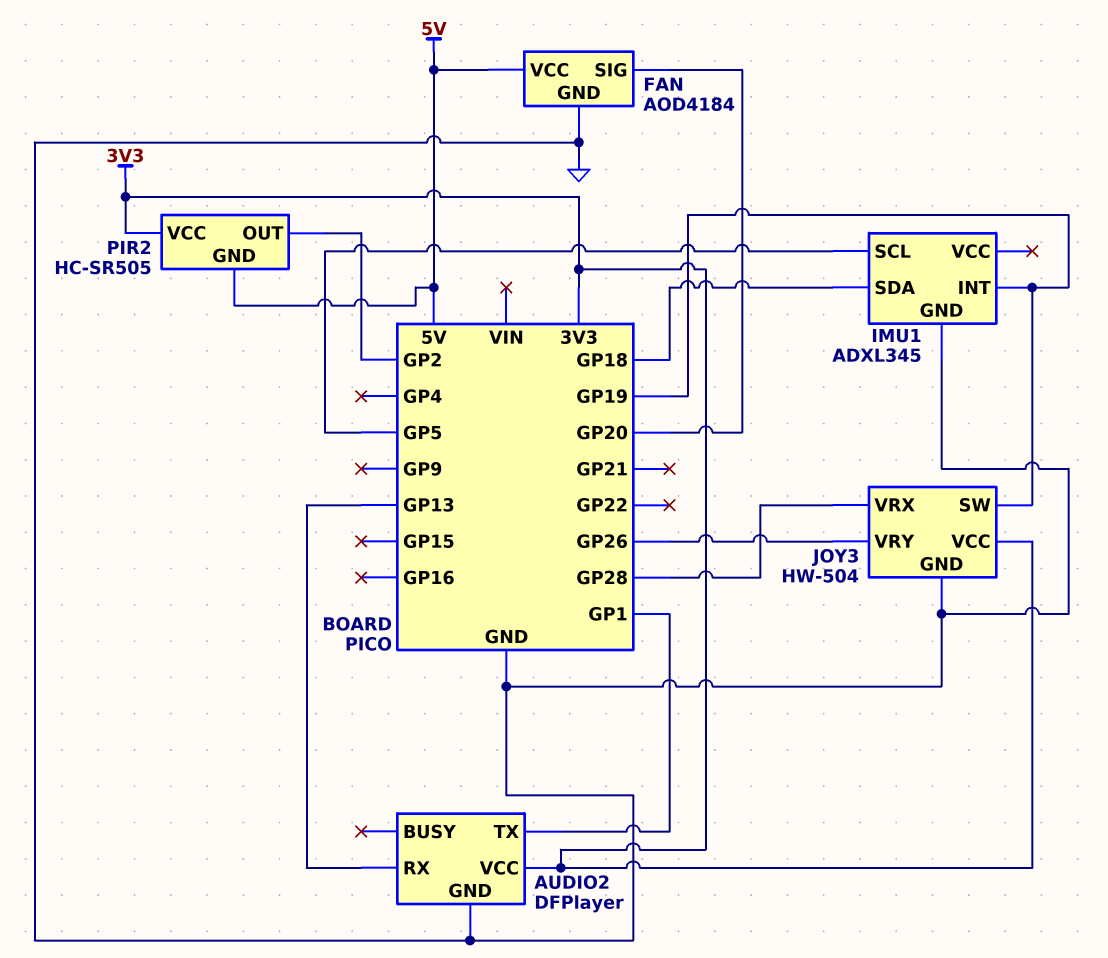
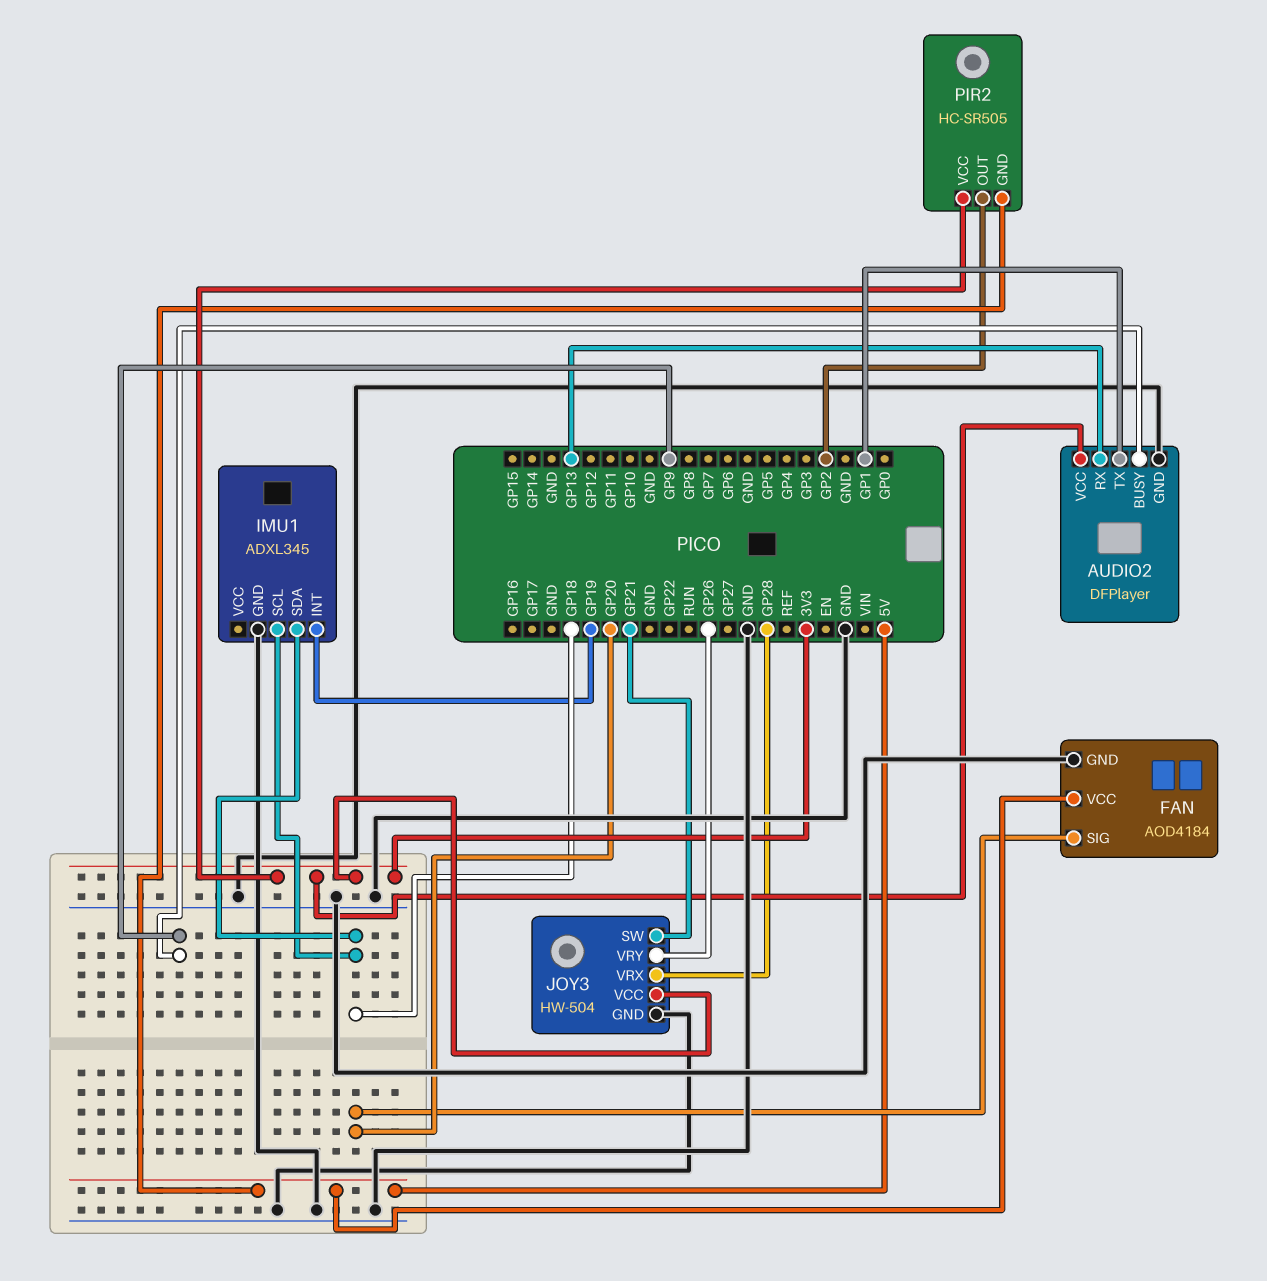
AUDIO2 pin BUSY: none -> GP9
IMU1 pin SCL: GP5 -> GP18
JOY3 pin SW: GP19 -> GP21

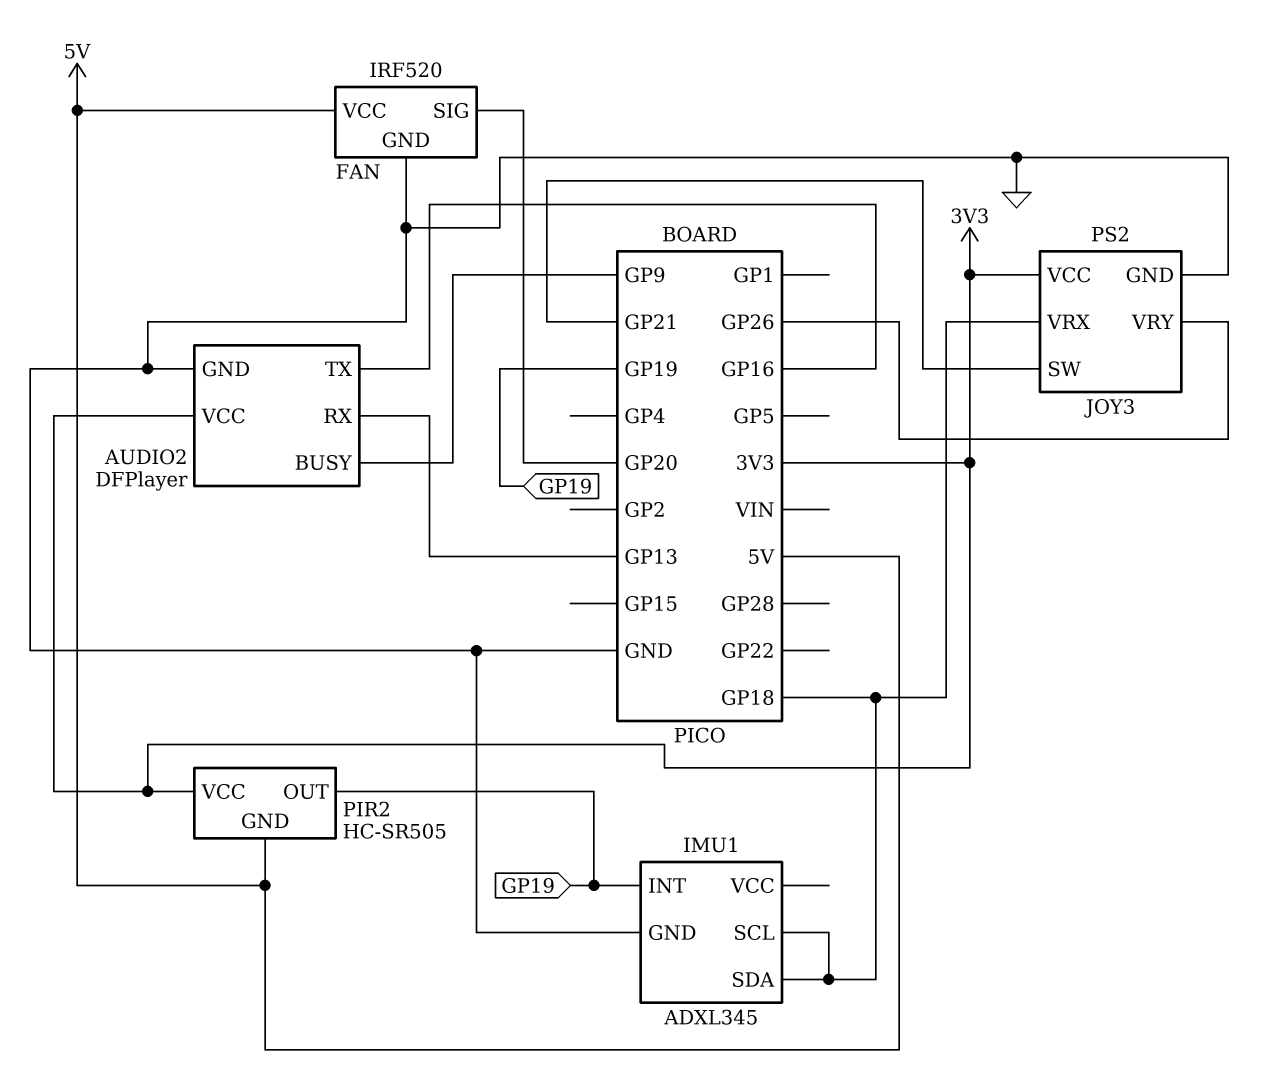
AUDIO2 pin TX: GP1 -> GP16
FAN: AOD4184 -> IRF520
JOY3: HW-504 -> PS2
JOY3 pin VRX: GP28 -> GP18
PIR2 pin OUT: GP2 -> GP19

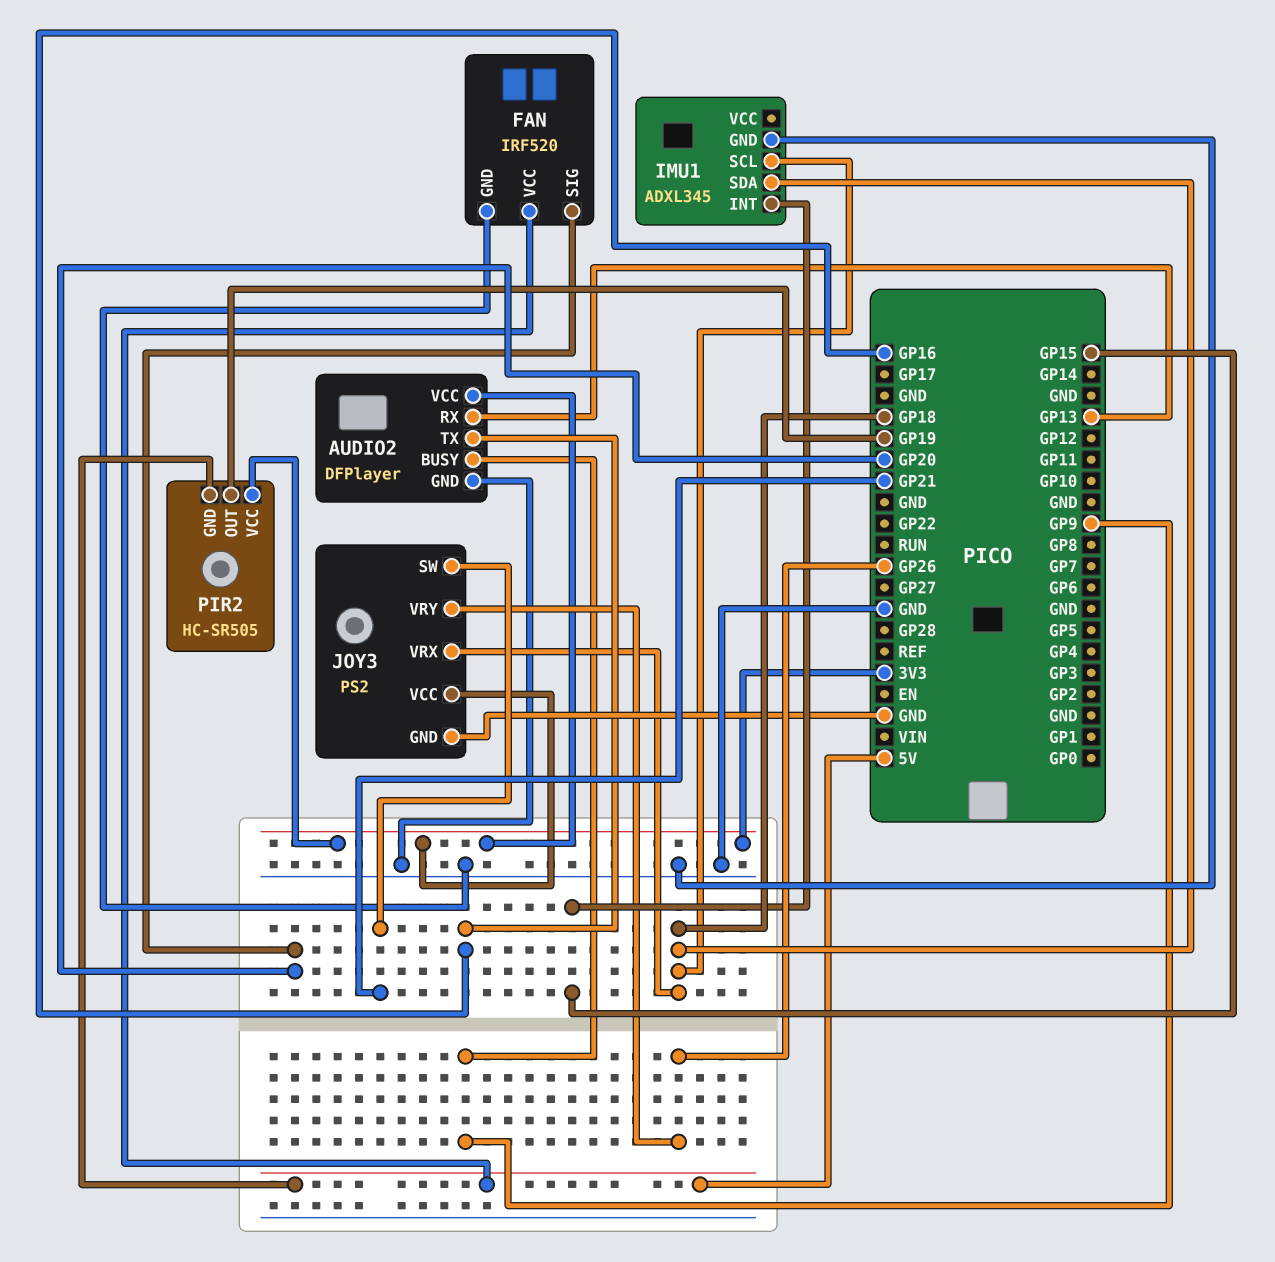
IMU1 pin INT: GP19 -> GP15

